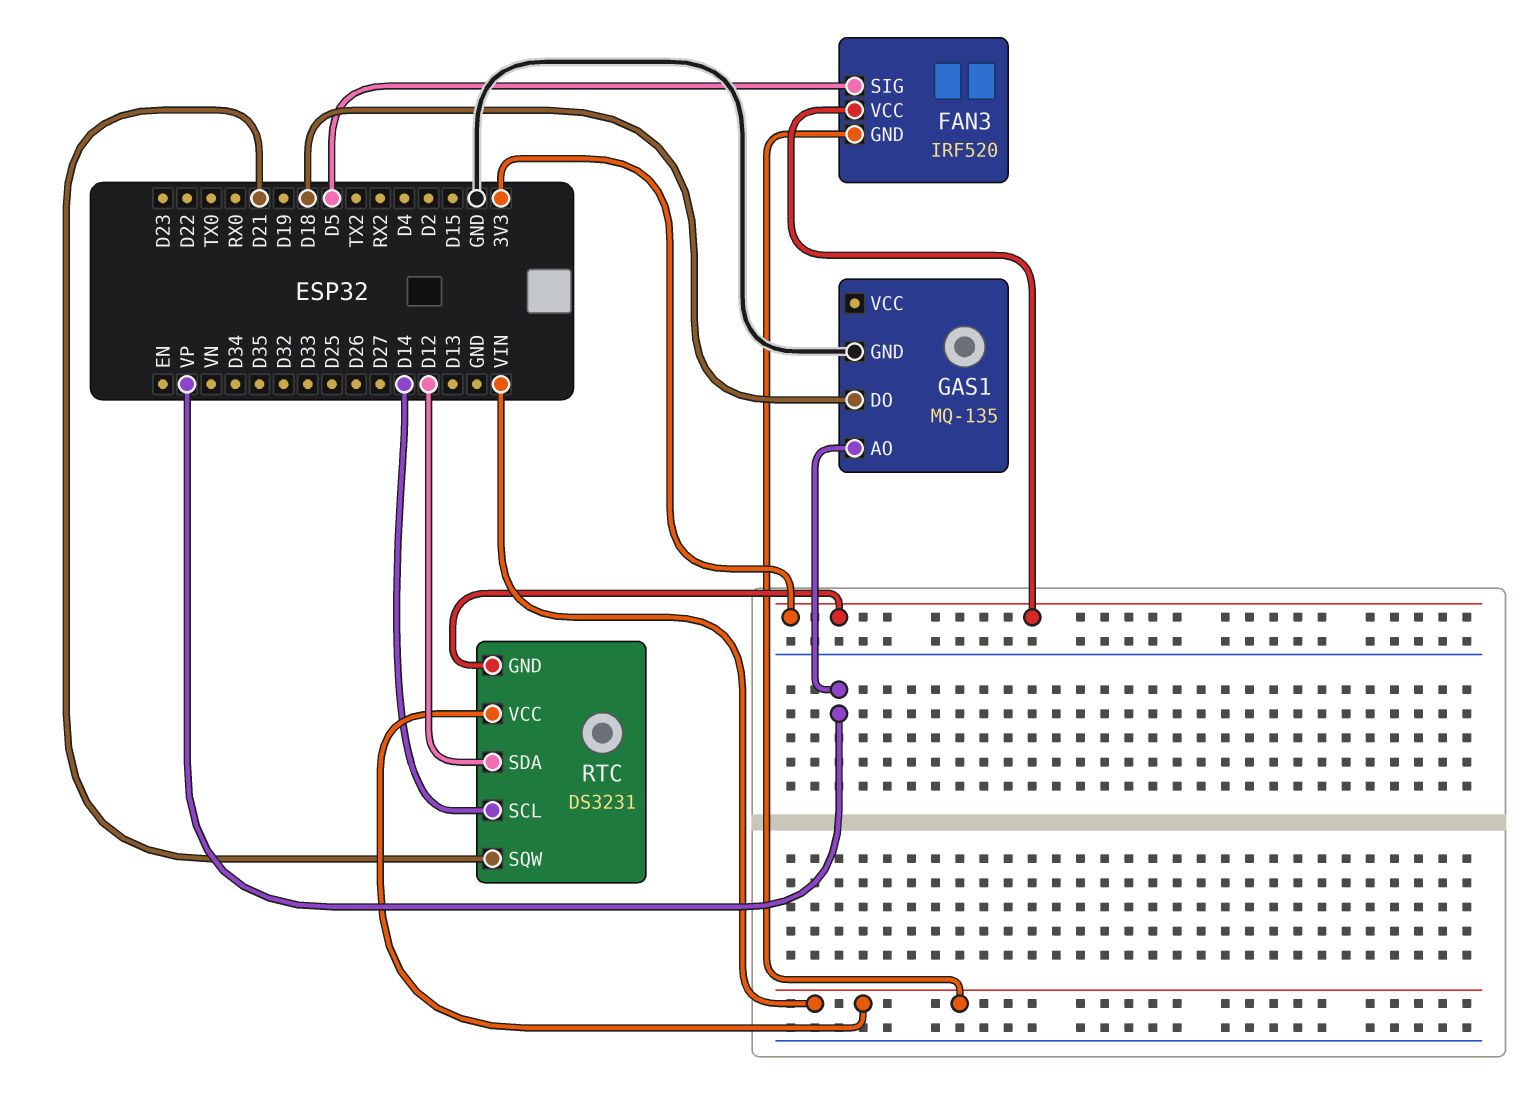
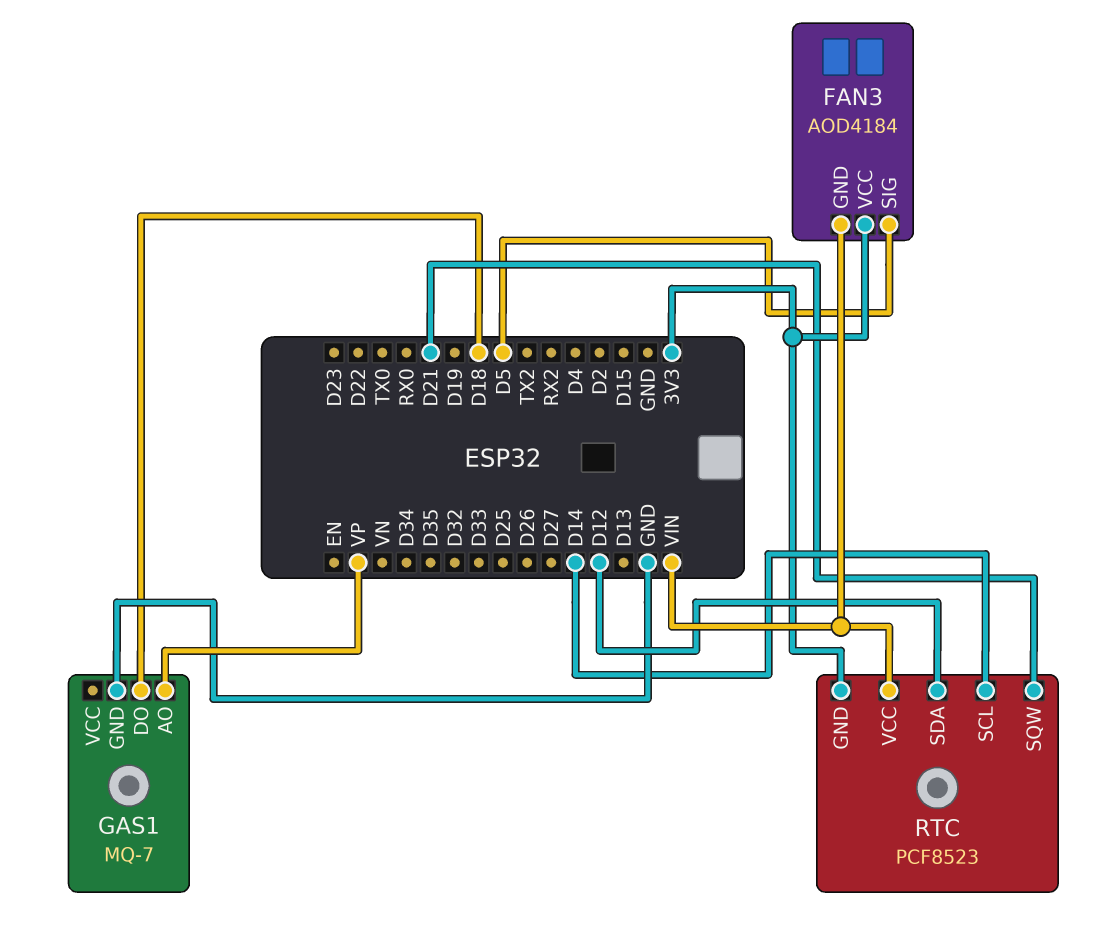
FAN3: IRF520 -> AOD4184
GAS1: MQ-135 -> MQ-7
RTC: DS3231 -> PCF8523

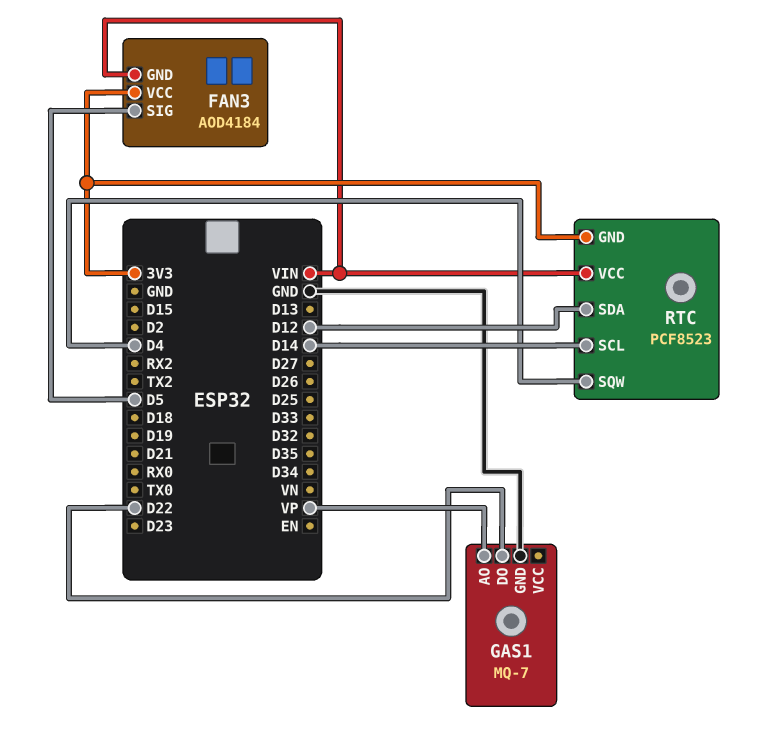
GAS1 pin DO: D18 -> D22
RTC pin SQW: D21 -> D4

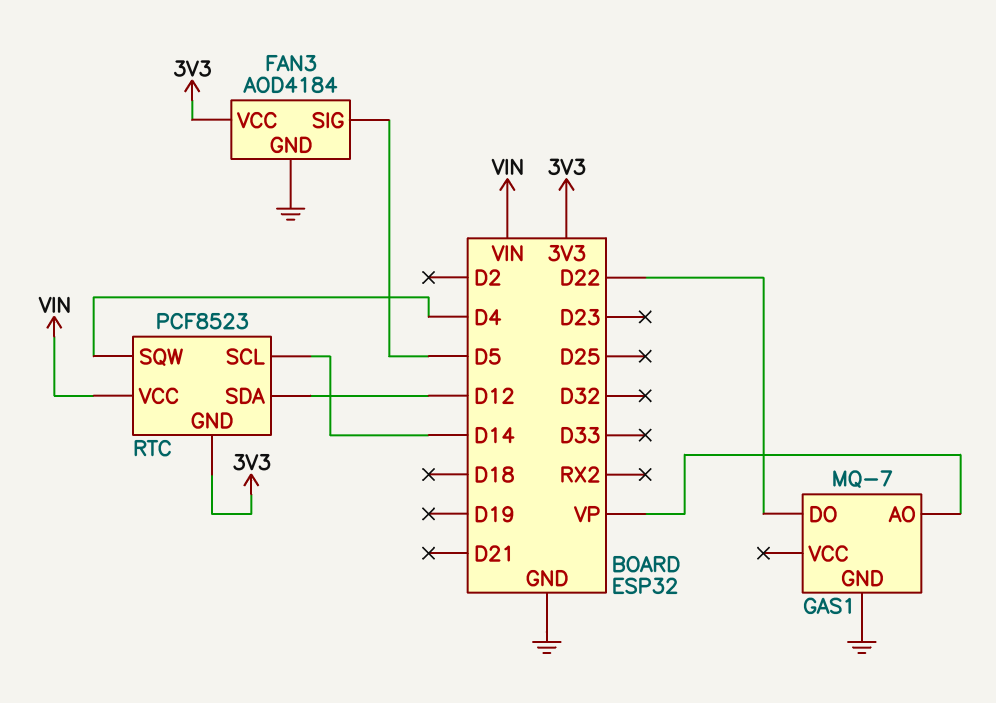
FAN3 pin GND: VIN -> GND

